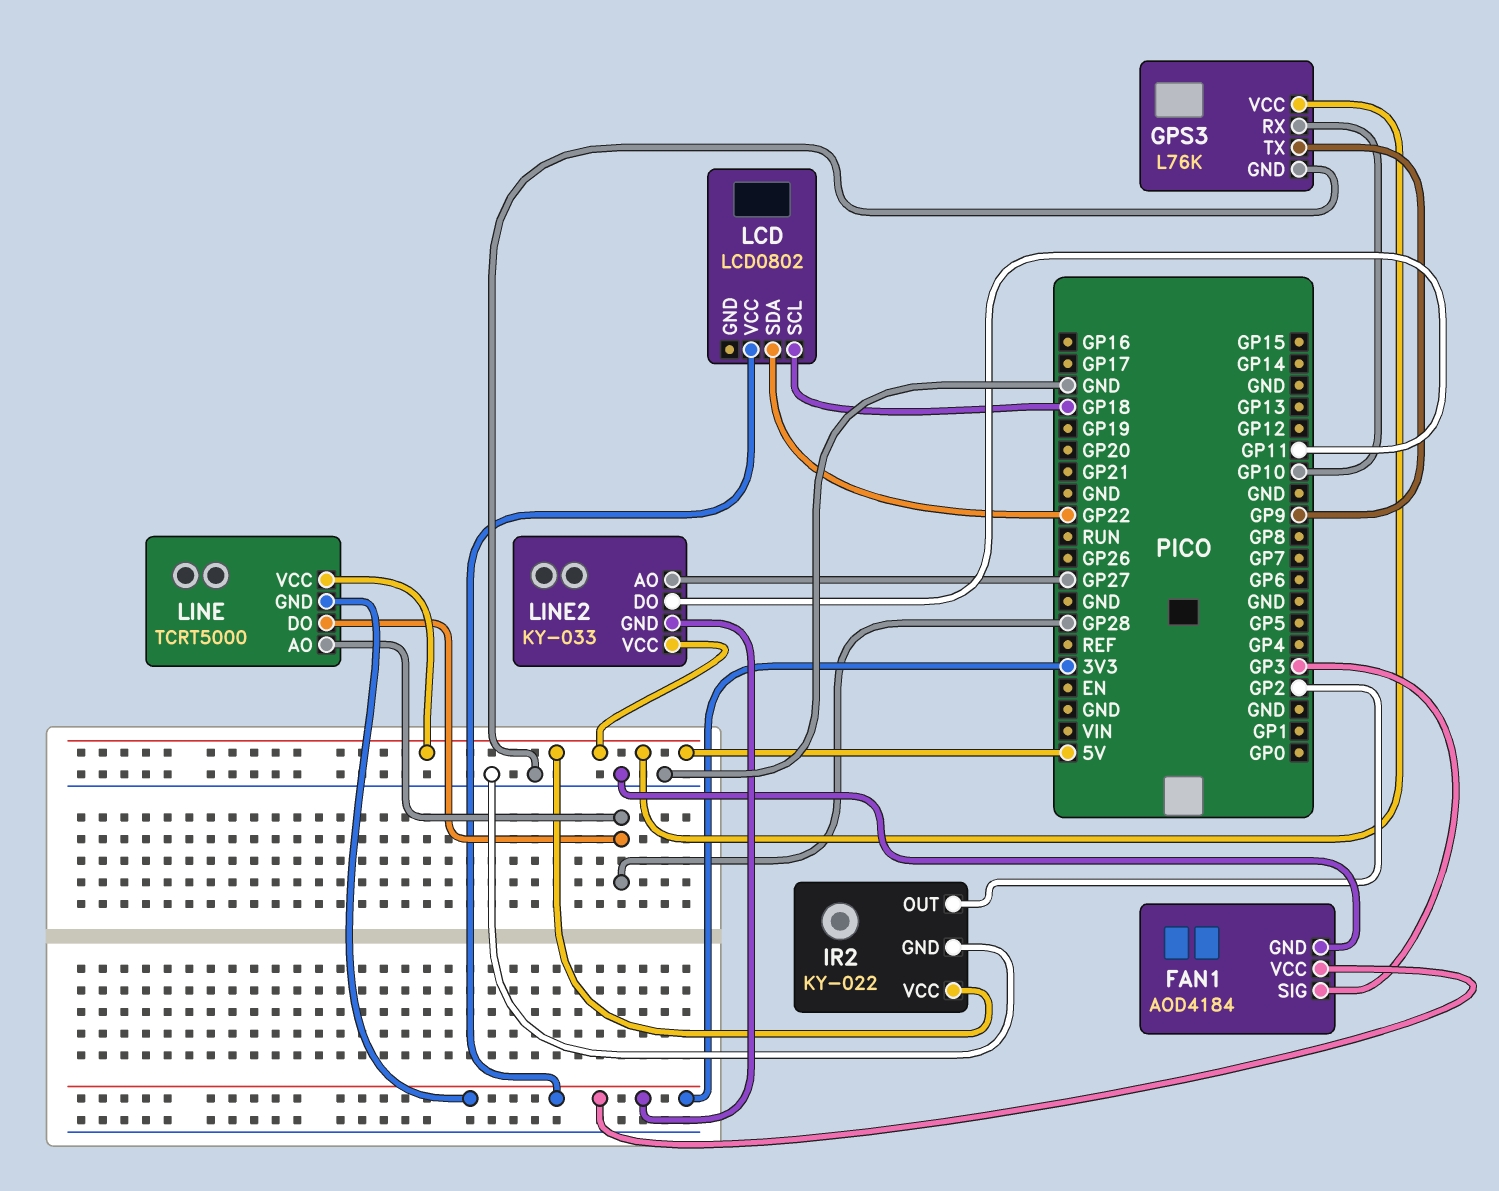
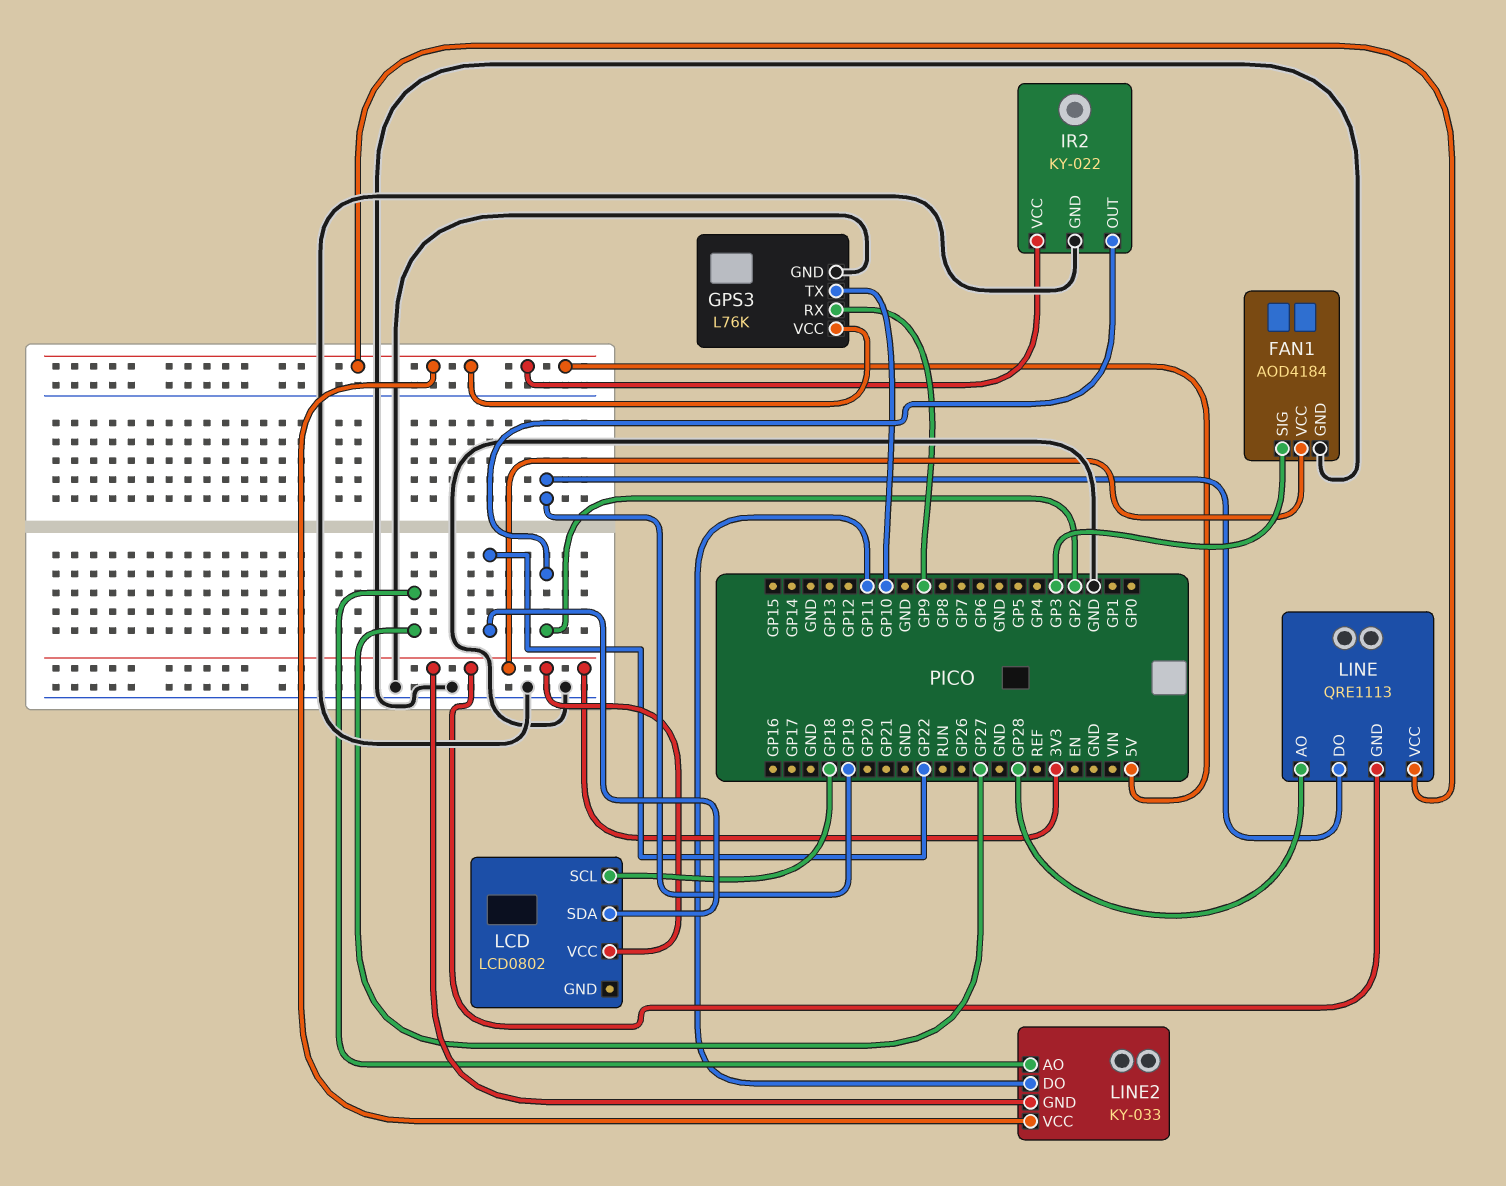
GPS3 pin RX: GP10 -> GP9
GPS3 pin TX: GP9 -> GP10
LINE: TCRT5000 -> QRE1113
LINE pin DO: GP28 -> GP19

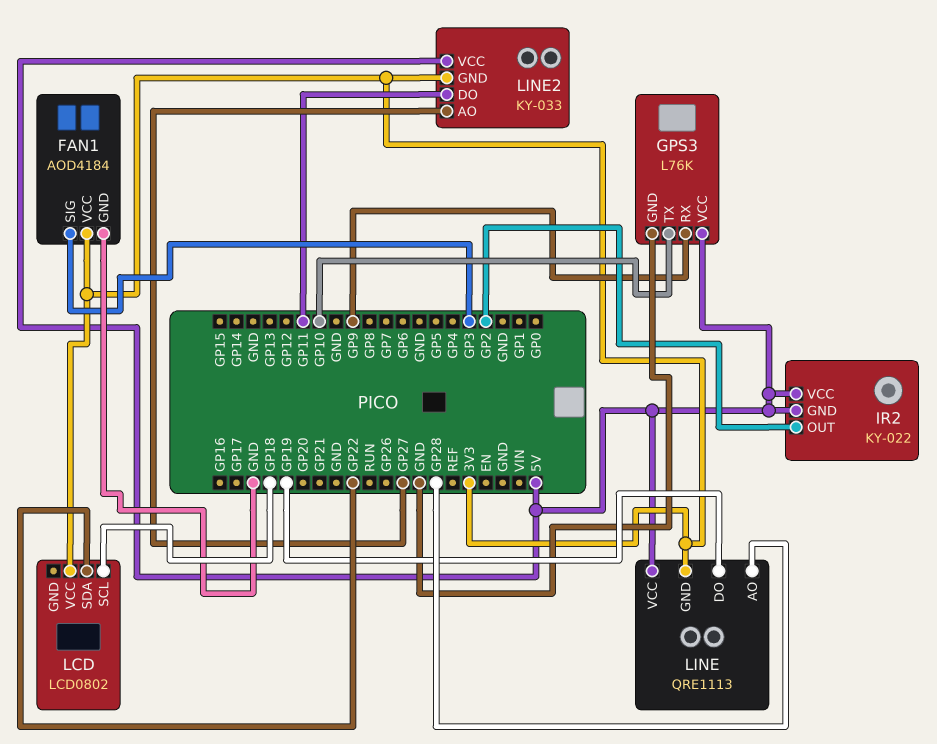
IR2 pin GND: GND -> 5V

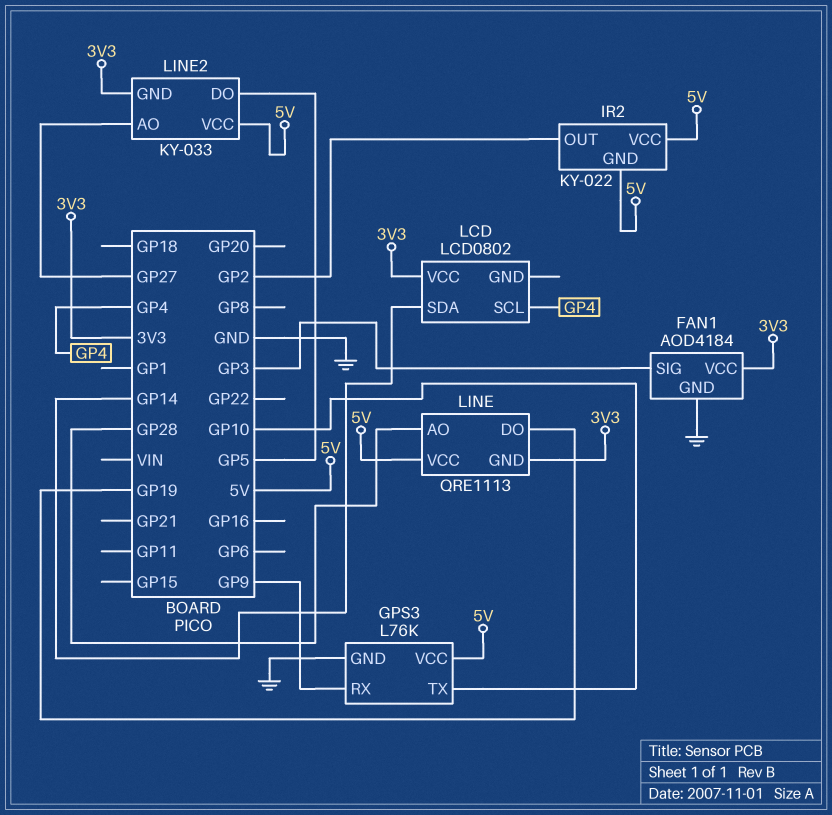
LCD pin SCL: GP18 -> GP4
LCD pin SDA: GP22 -> GP14
LINE2 pin DO: GP11 -> GP5

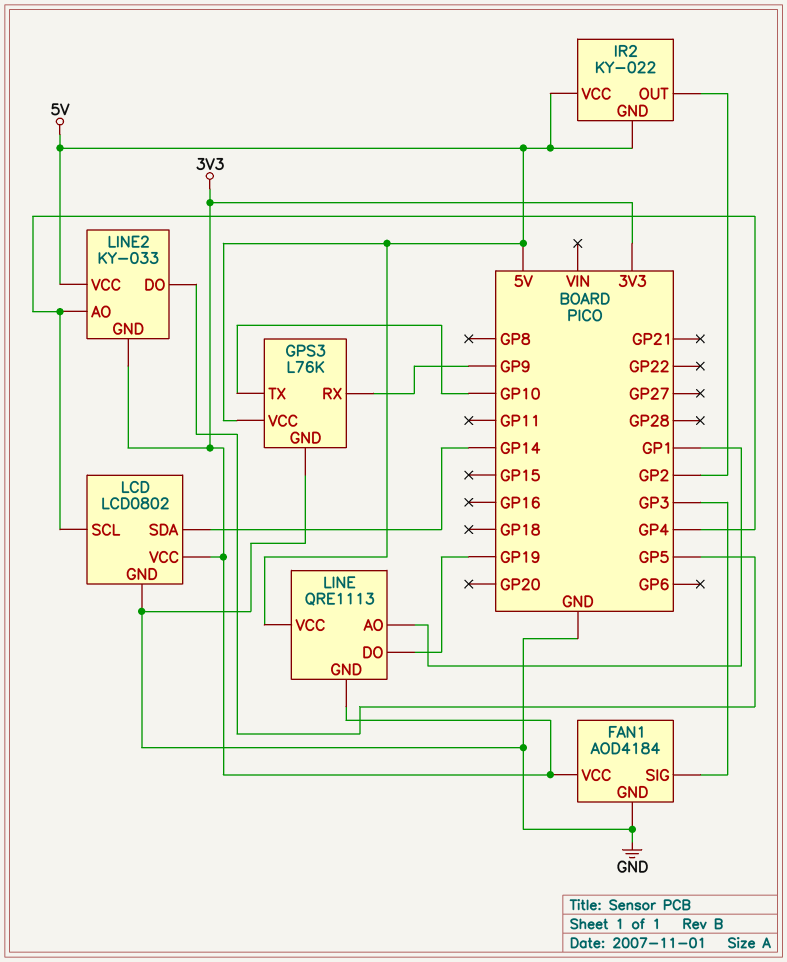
LCD pin GND: none -> GND
LINE pin AO: GP28 -> GP1
LINE2 pin AO: GP27 -> GP4

